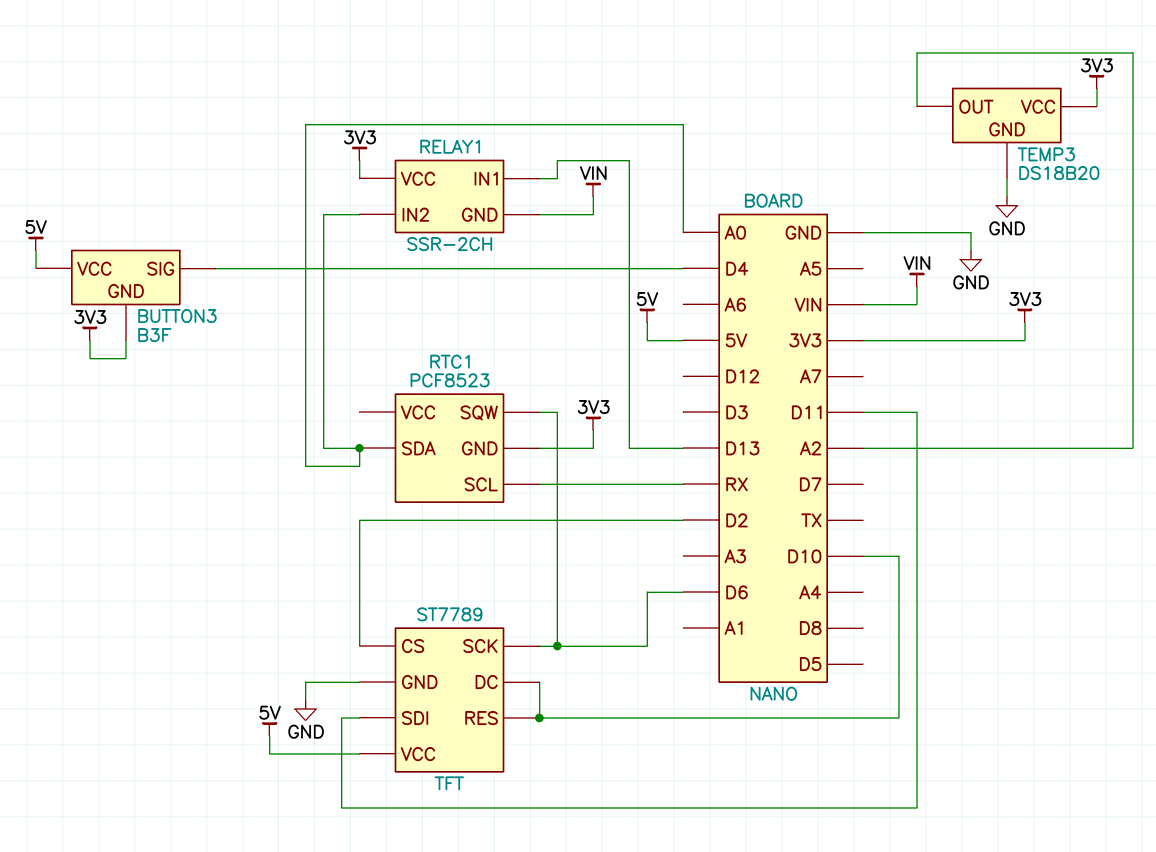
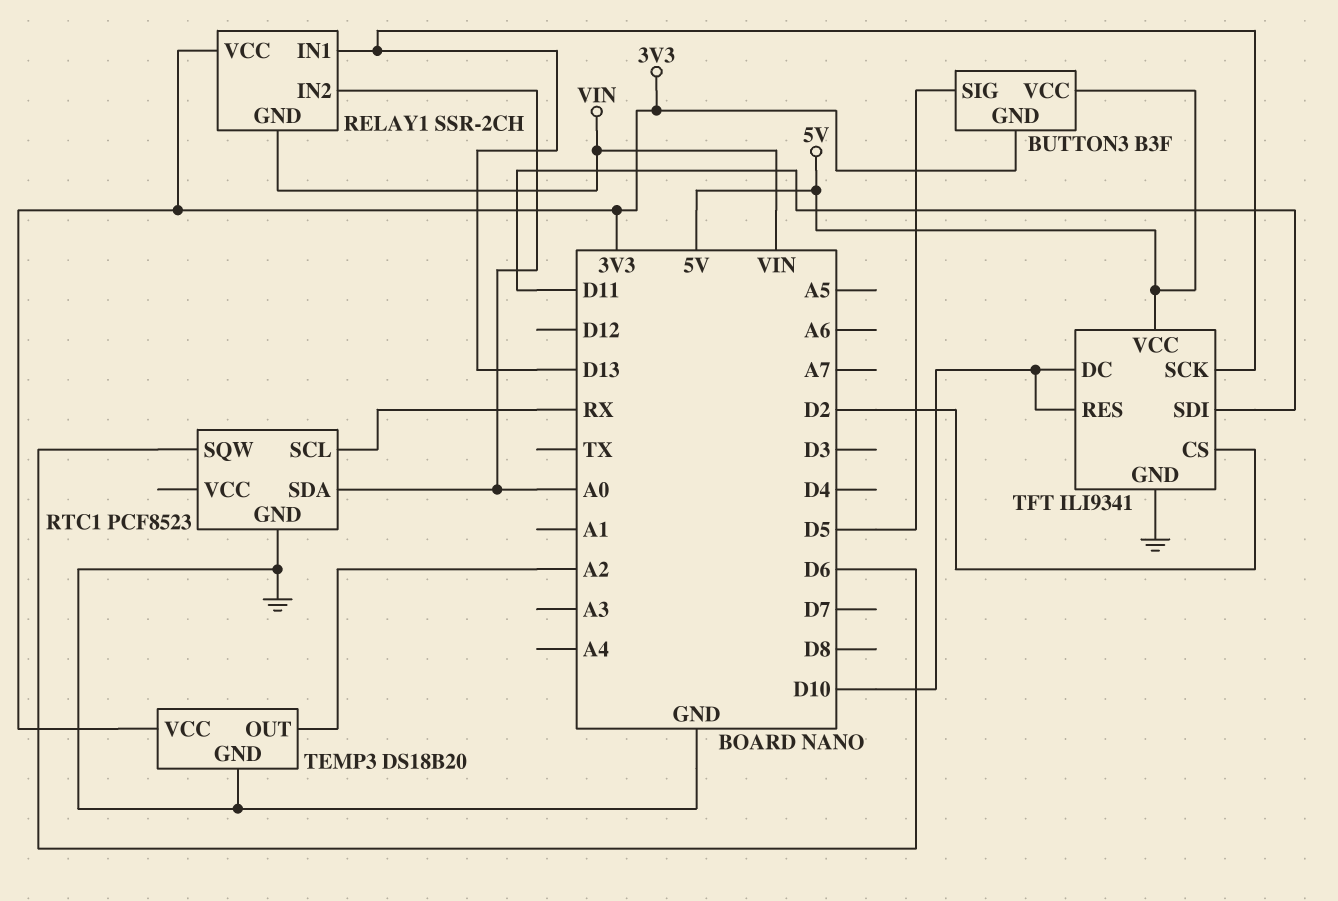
BUTTON3 pin SIG: D4 -> D5
RTC1 pin GND: 3V3 -> GND
TFT: ST7789 -> ILI9341
TFT pin SCK: D6 -> D13

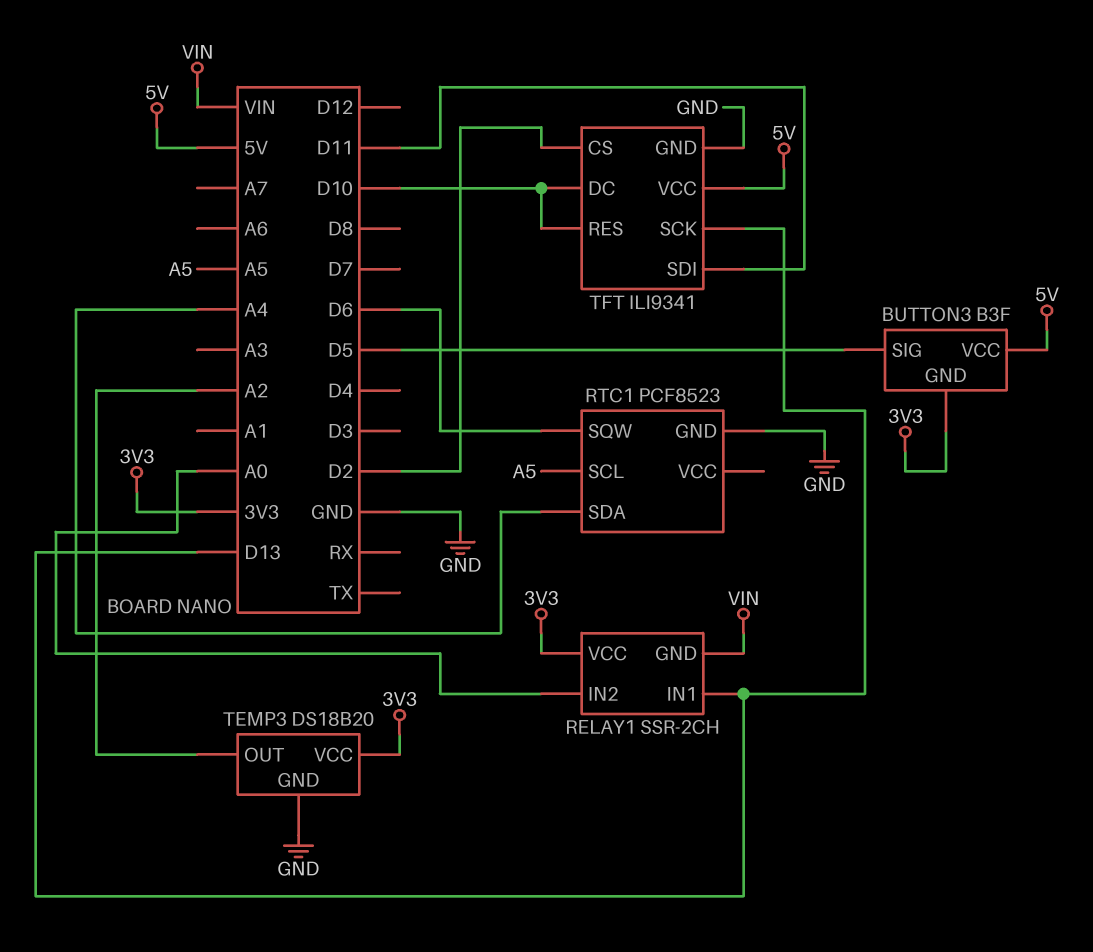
RTC1 pin SCL: RX -> A5
RTC1 pin SDA: A0 -> A4

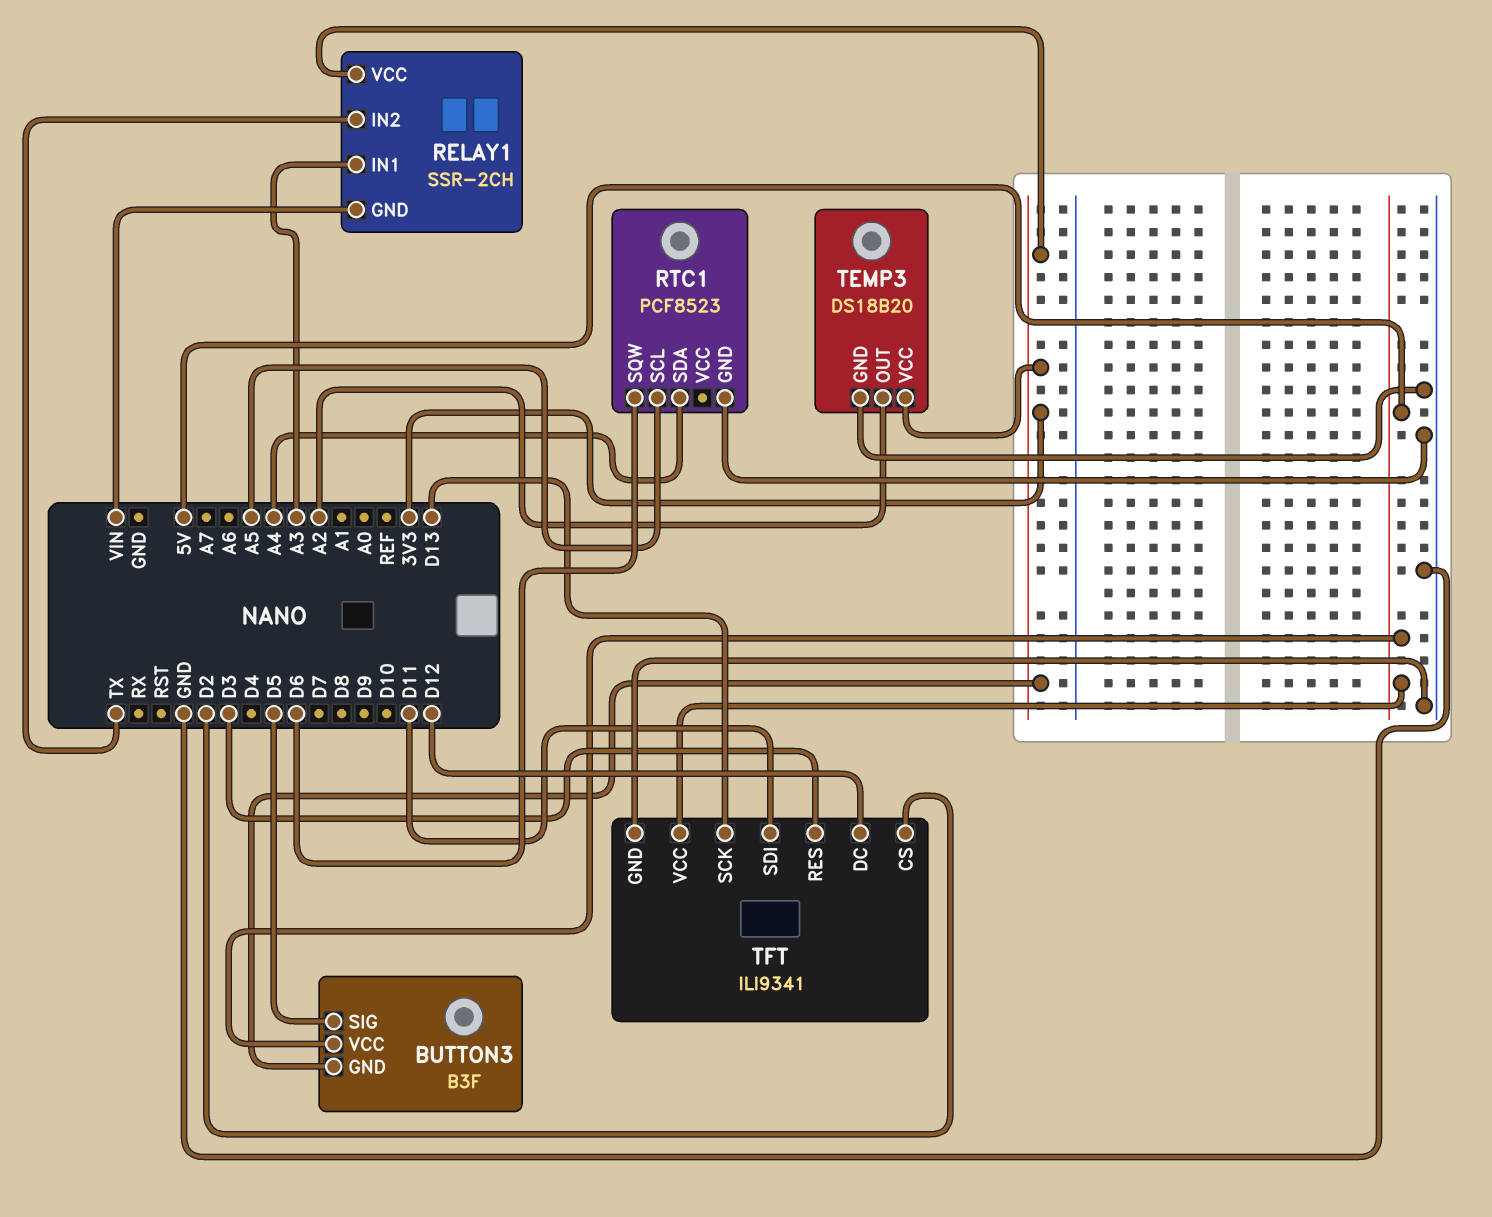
RELAY1 pin IN1: D13 -> A3
RELAY1 pin IN2: A0 -> TX
TFT pin DC: D10 -> D12
TFT pin RES: D10 -> D3

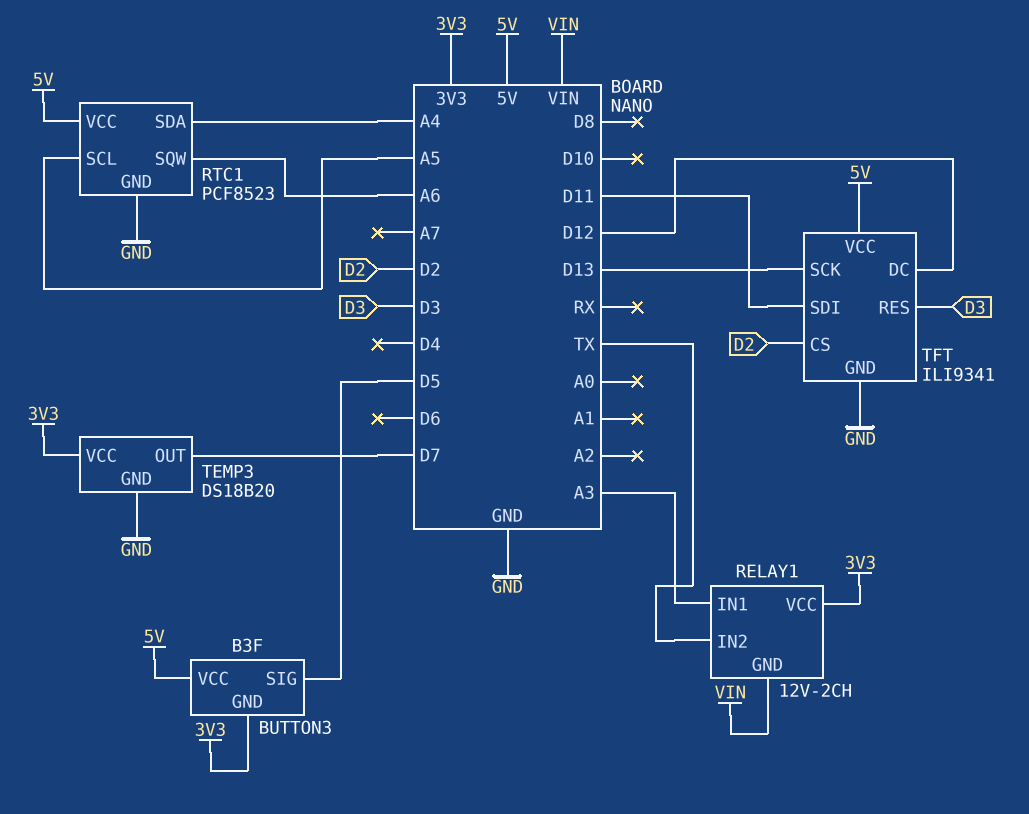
RELAY1: SSR-2CH -> 12V-2CH
RTC1 pin SQW: D6 -> A6
RTC1 pin VCC: none -> 5V
TEMP3 pin OUT: A2 -> D7

